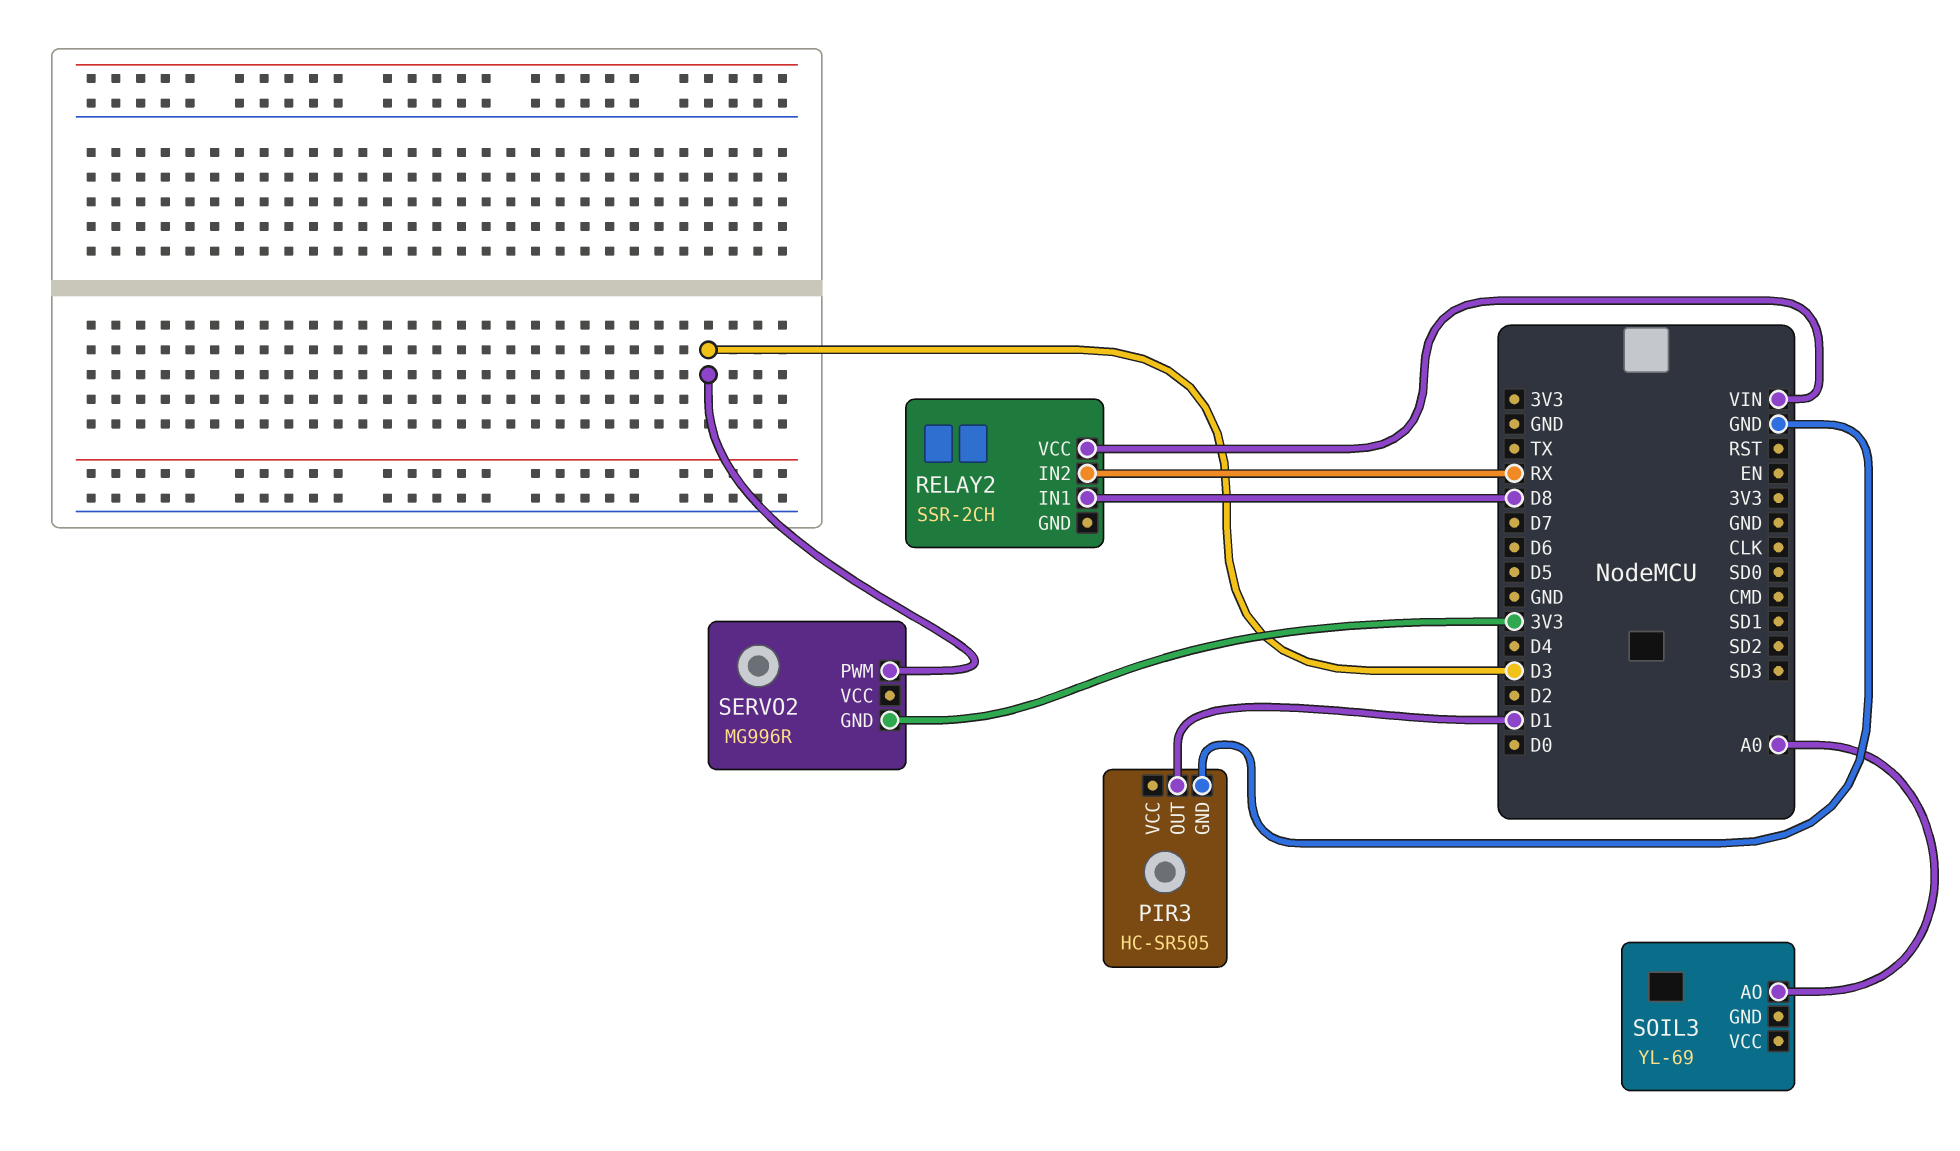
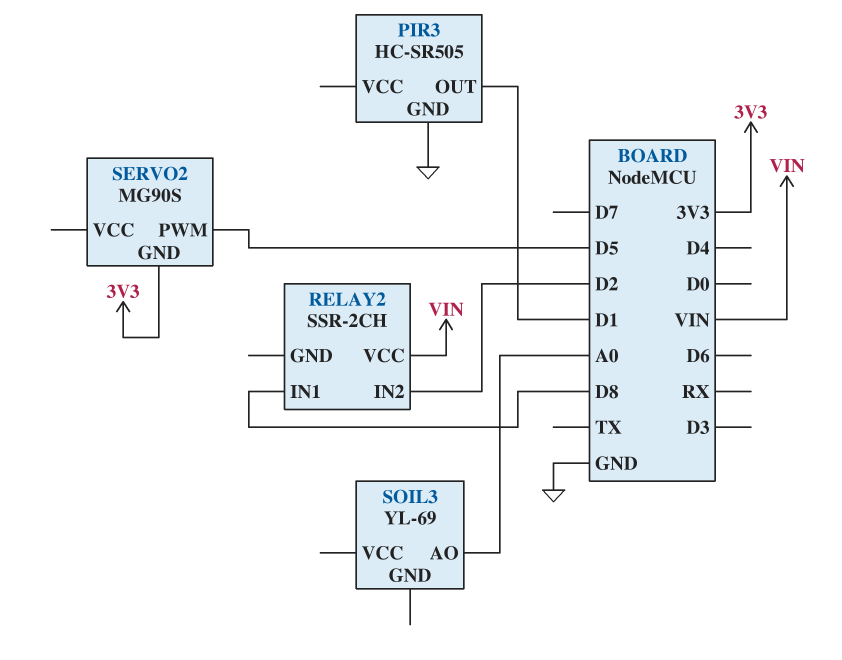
RELAY2 pin IN2: RX -> D2
SERVO2: MG996R -> MG90S
SERVO2 pin PWM: D3 -> D5

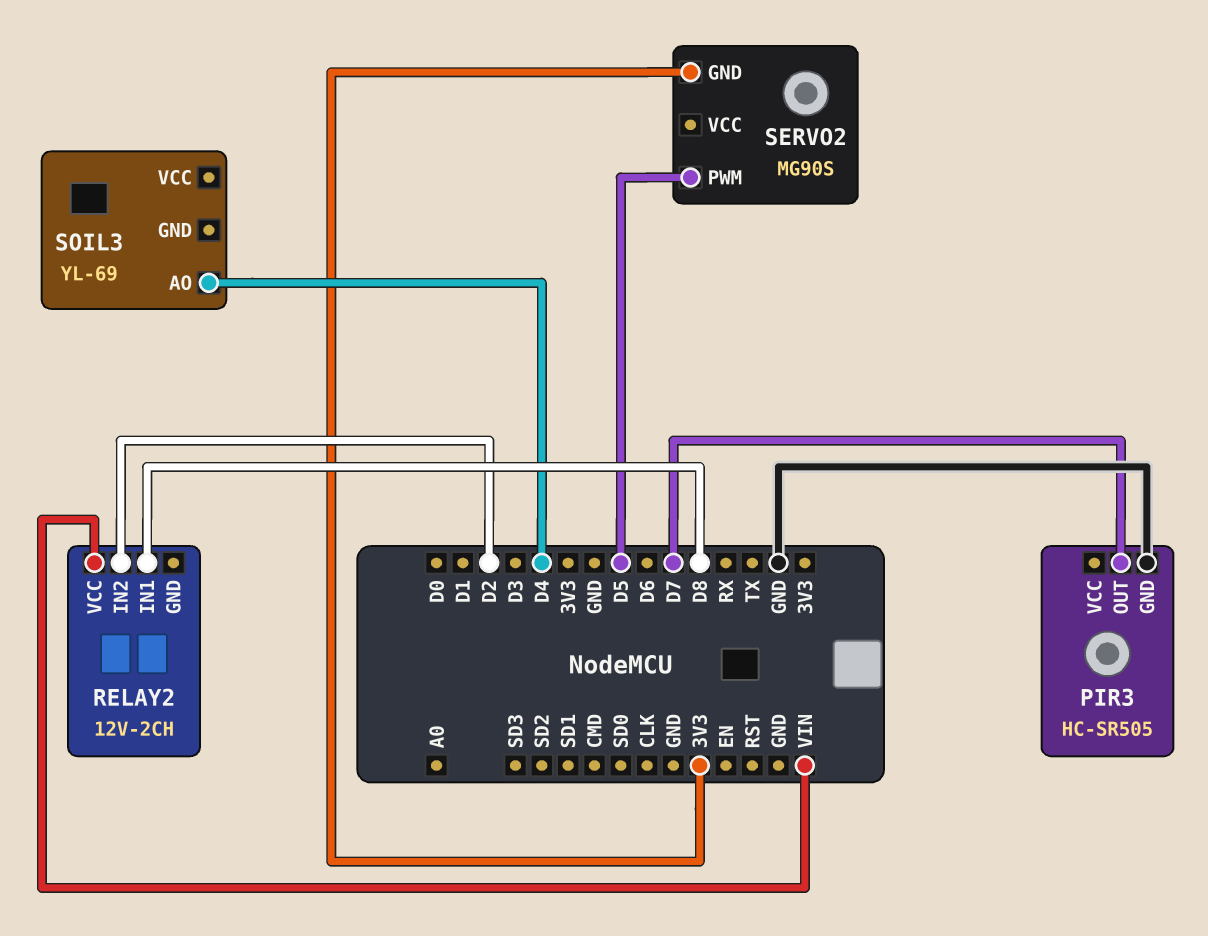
PIR3 pin OUT: D1 -> D7
RELAY2: SSR-2CH -> 12V-2CH
SOIL3 pin AO: A0 -> D4

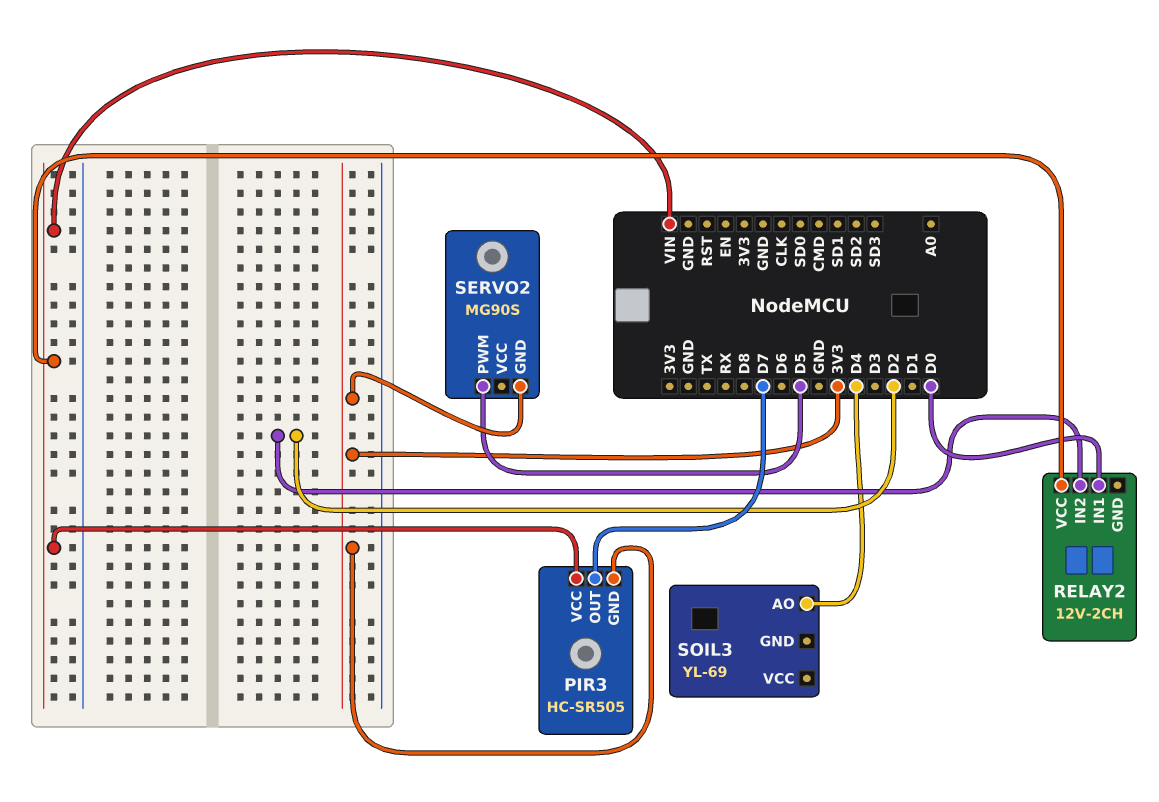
PIR3 pin GND: GND -> 3V3
PIR3 pin VCC: none -> VIN
RELAY2 pin IN1: D8 -> D0

